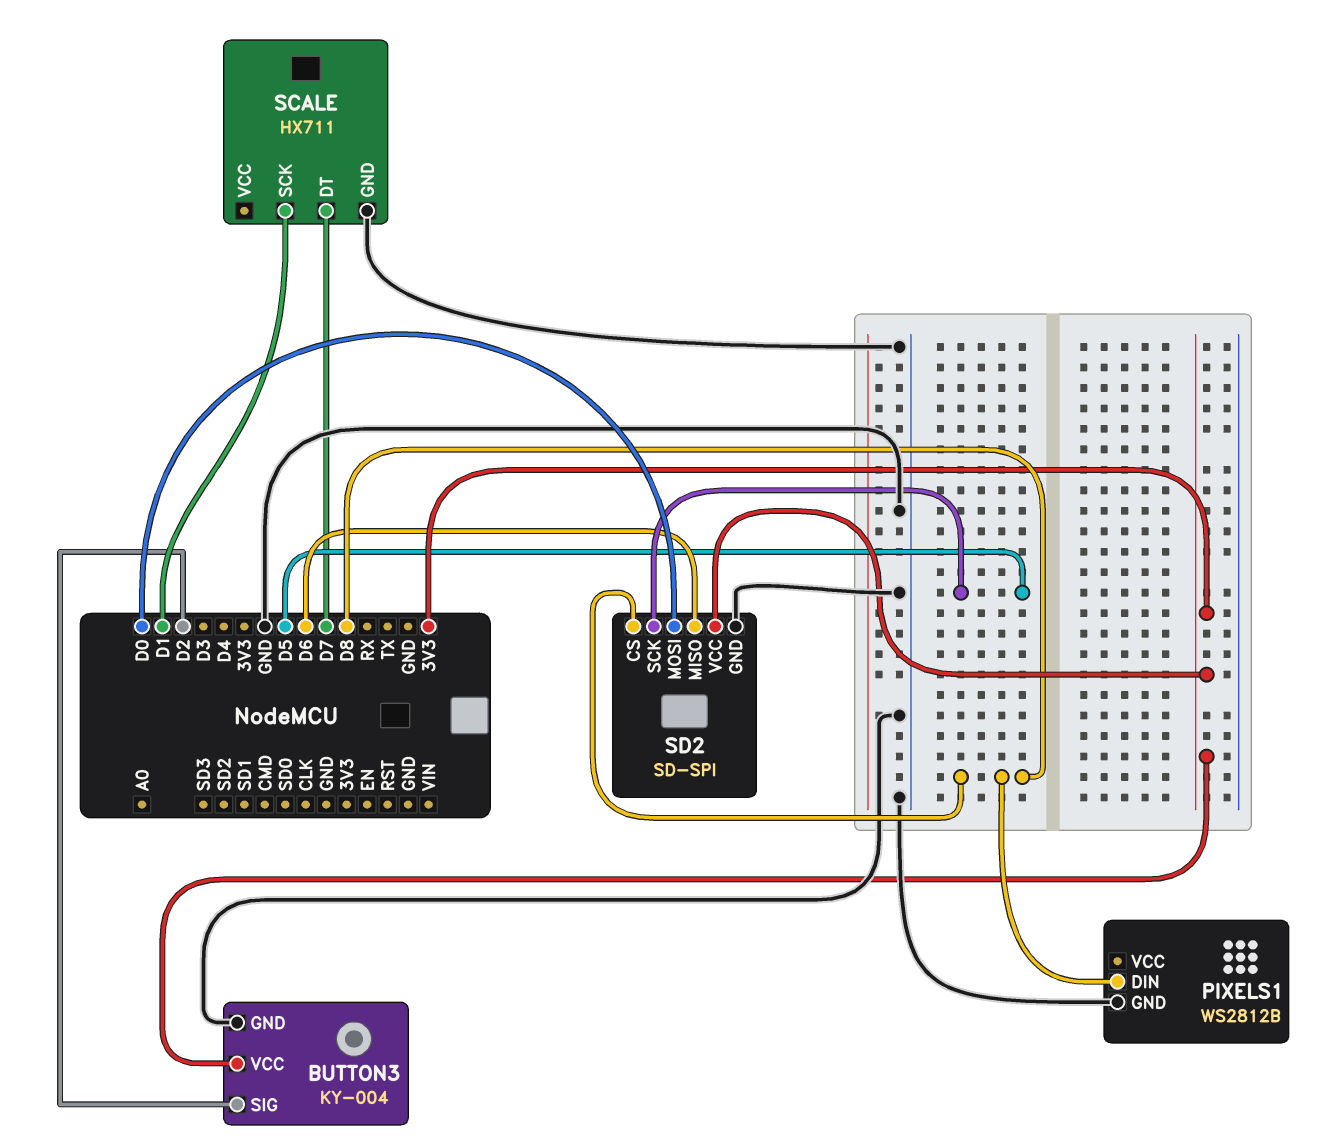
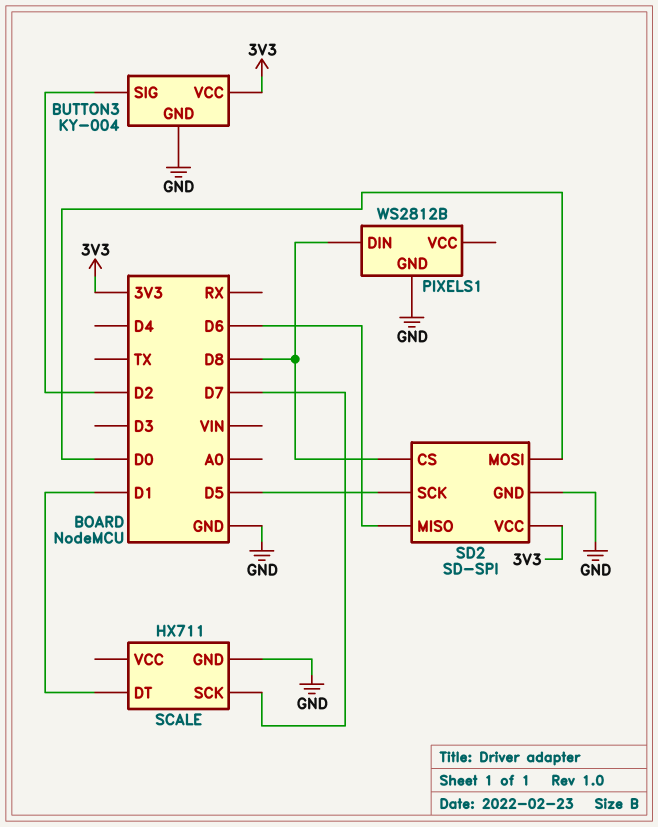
SCALE pin DT: D7 -> D1
SCALE pin SCK: D1 -> D7

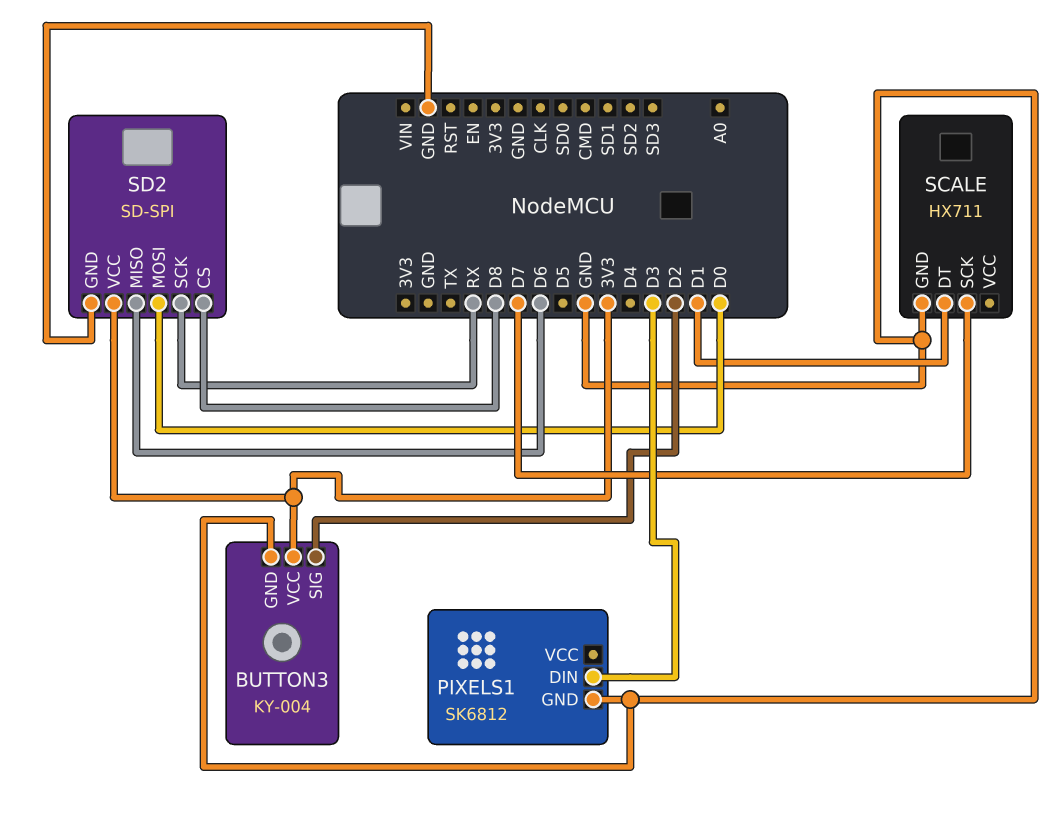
PIXELS1: WS2812B -> SK6812
PIXELS1 pin DIN: D8 -> D3
SD2 pin SCK: D5 -> RX

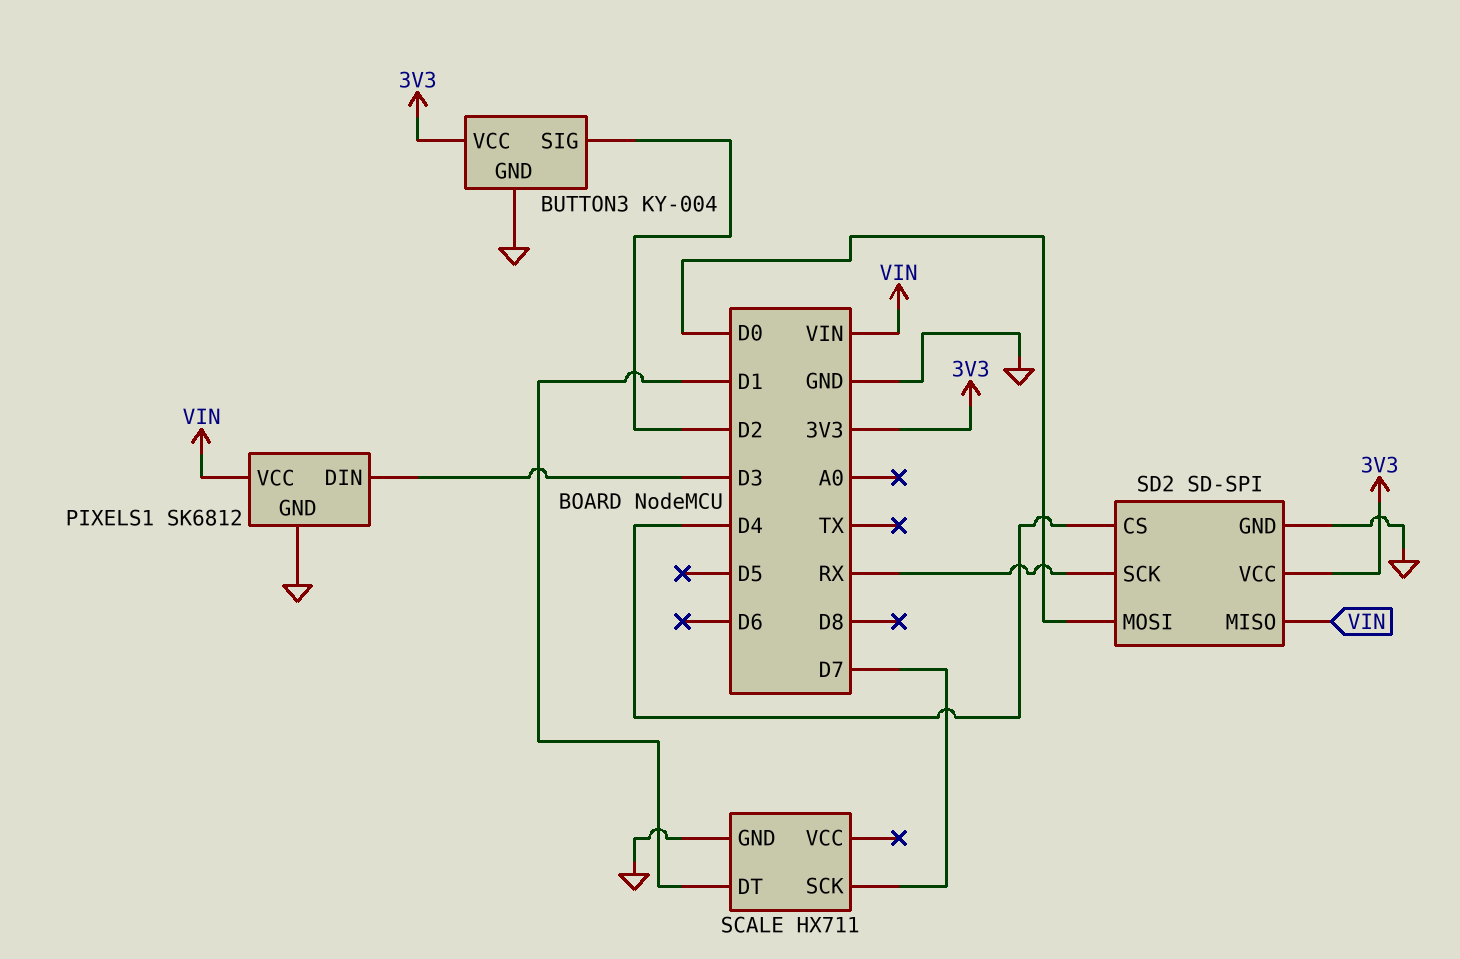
PIXELS1 pin VCC: none -> VIN
SD2 pin CS: D8 -> D4
SD2 pin MISO: D6 -> VIN

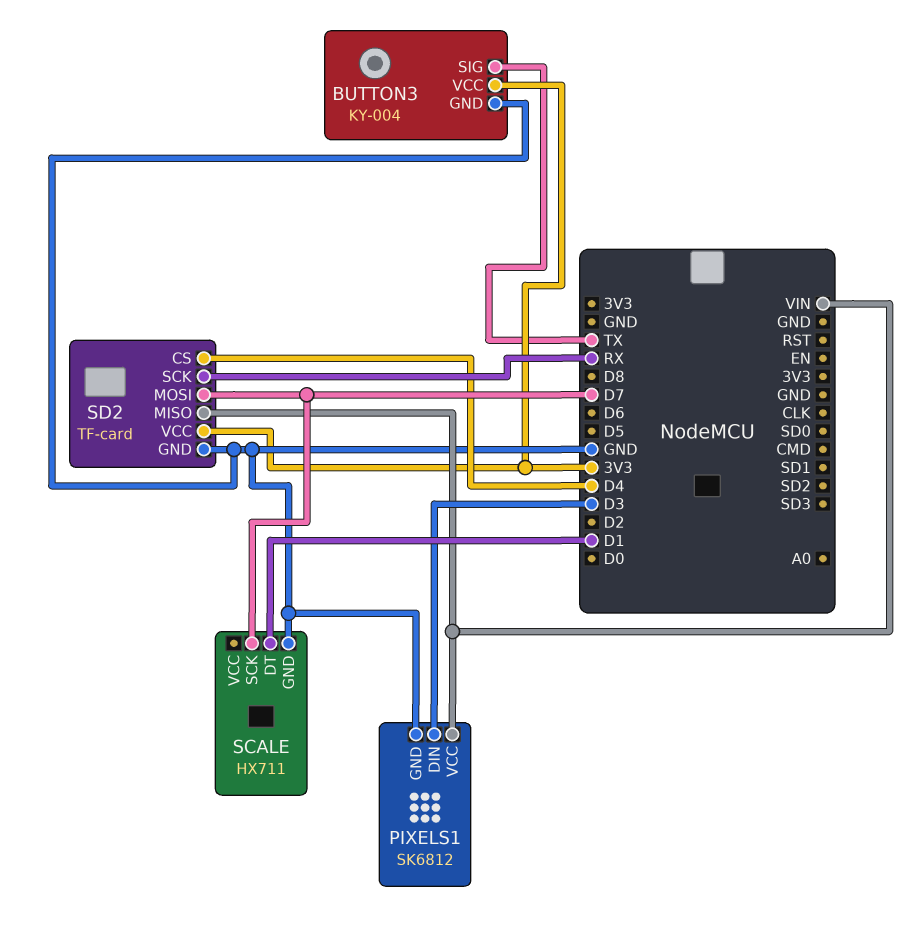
BUTTON3 pin SIG: D2 -> TX
SD2: SD-SPI -> TF-card
SD2 pin MOSI: D0 -> D7

